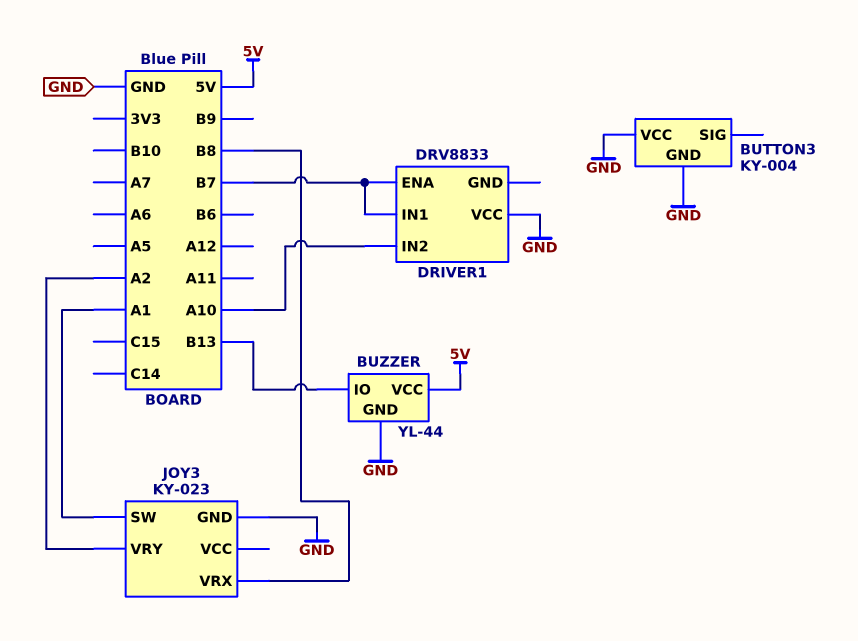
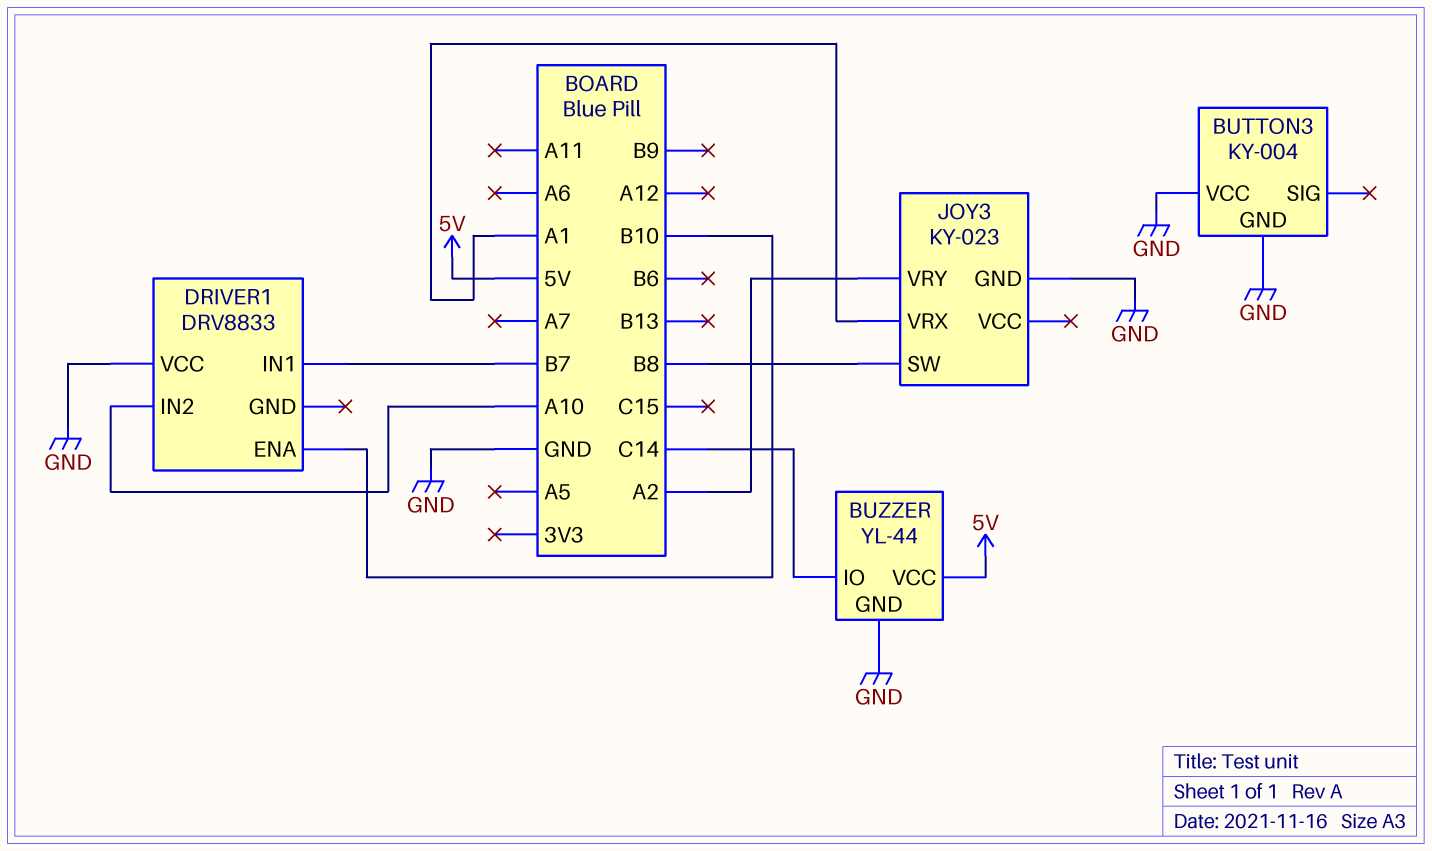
BUZZER pin IO: B13 -> C14
DRIVER1 pin ENA: B7 -> B10
JOY3 pin SW: A1 -> B8
JOY3 pin VRX: B8 -> A1

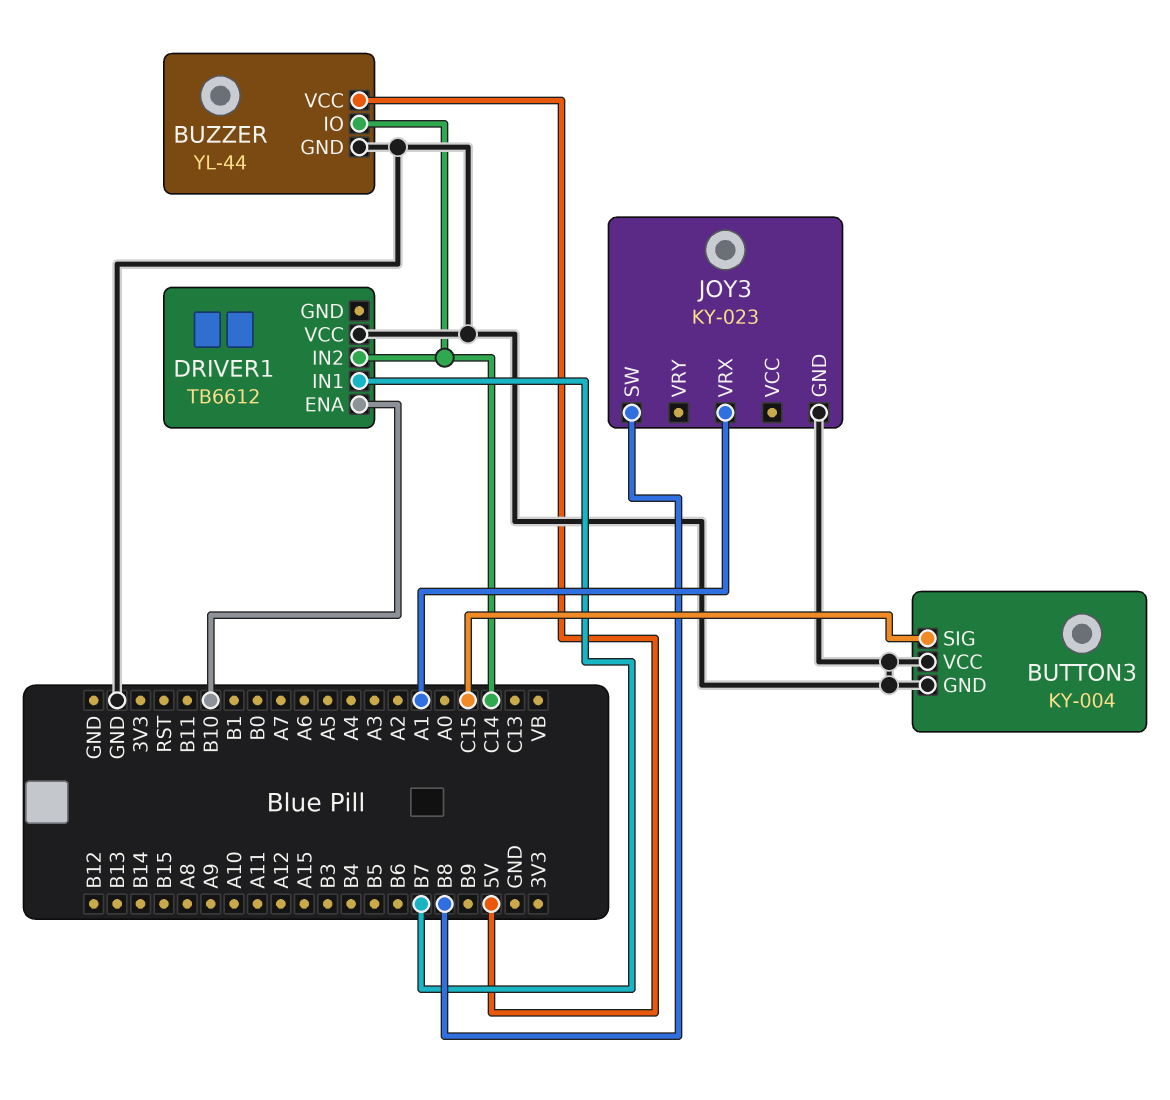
BUTTON3 pin SIG: none -> C15
DRIVER1: DRV8833 -> TB6612
DRIVER1 pin IN2: A10 -> C14
JOY3 pin VRY: A2 -> none

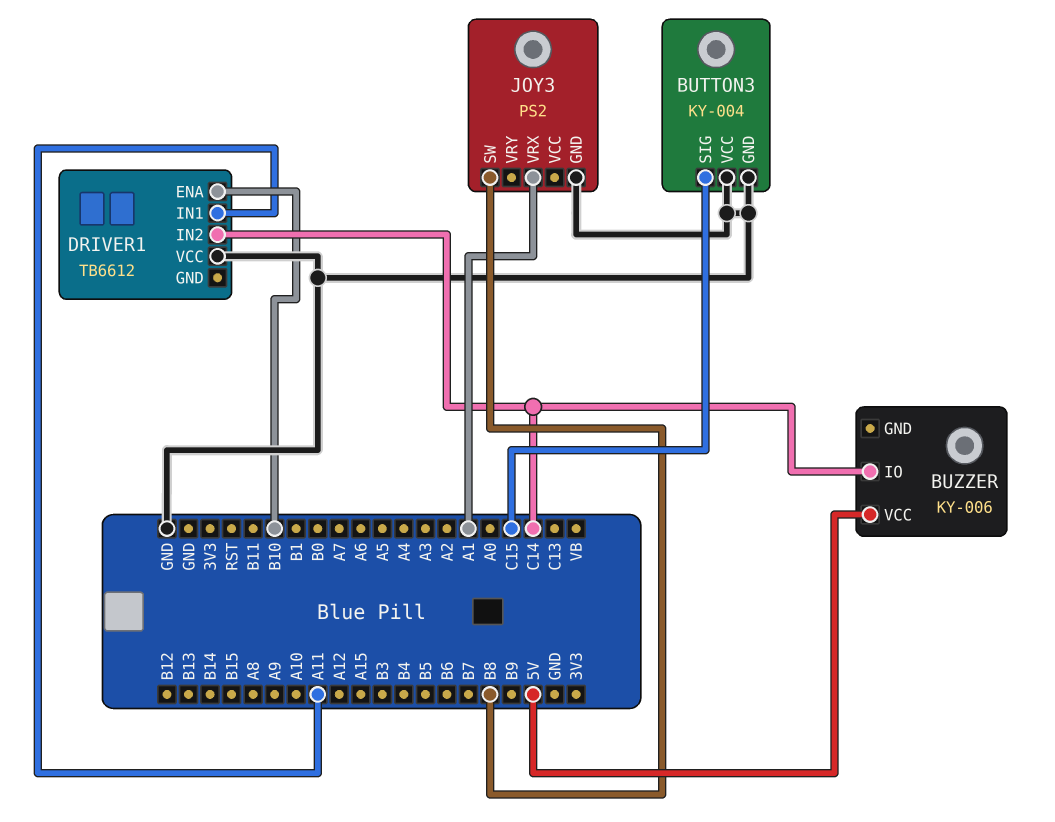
BUZZER: YL-44 -> KY-006
BUZZER pin GND: GND -> none
DRIVER1 pin IN1: B7 -> A11
JOY3: KY-023 -> PS2

